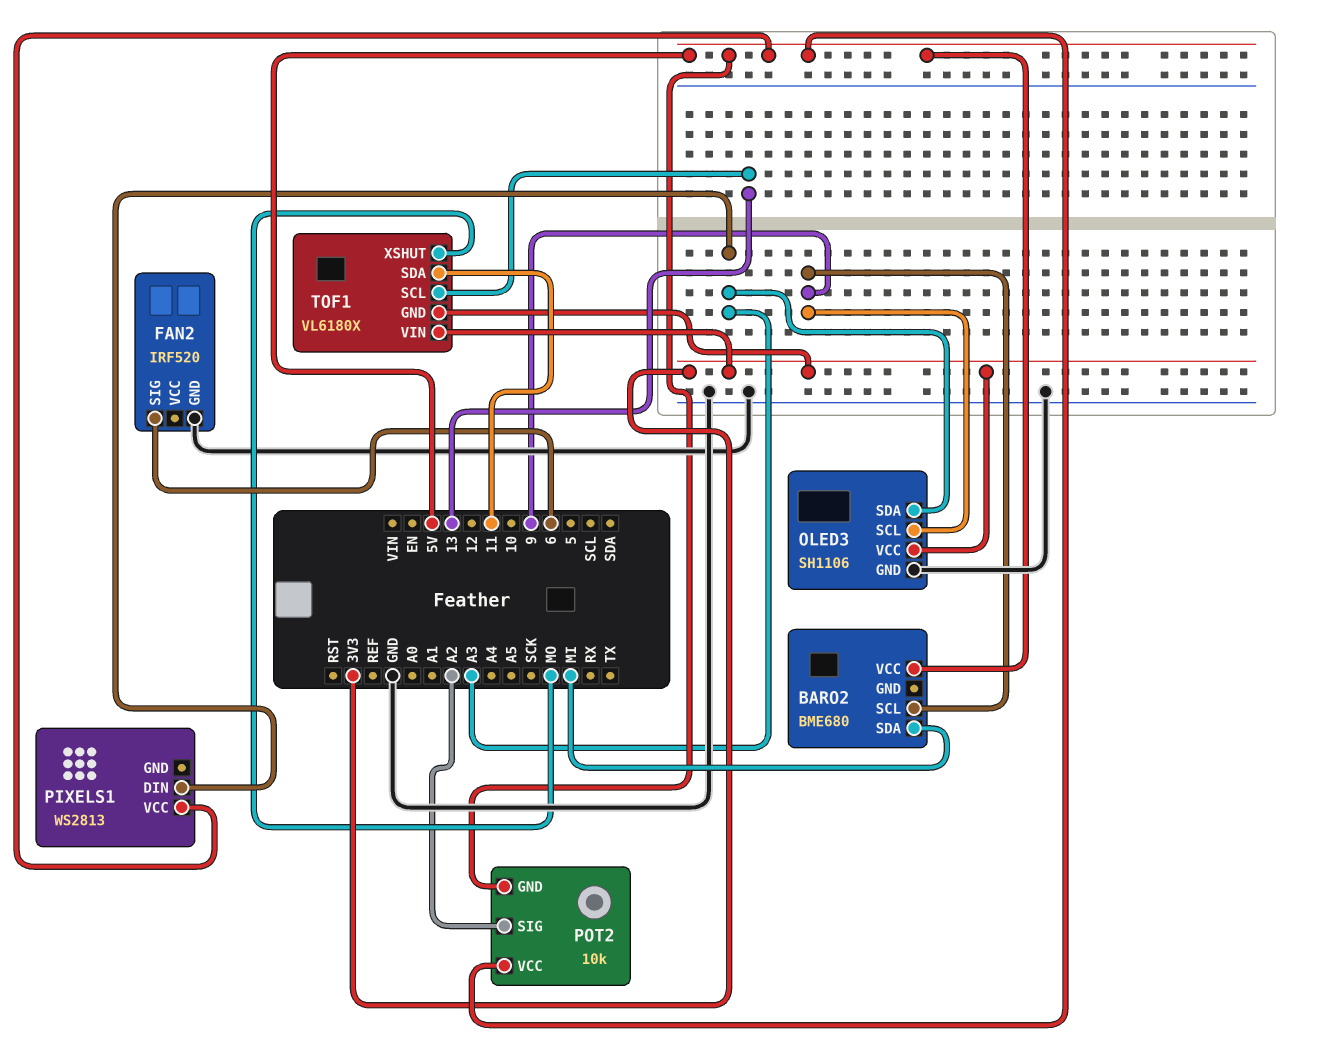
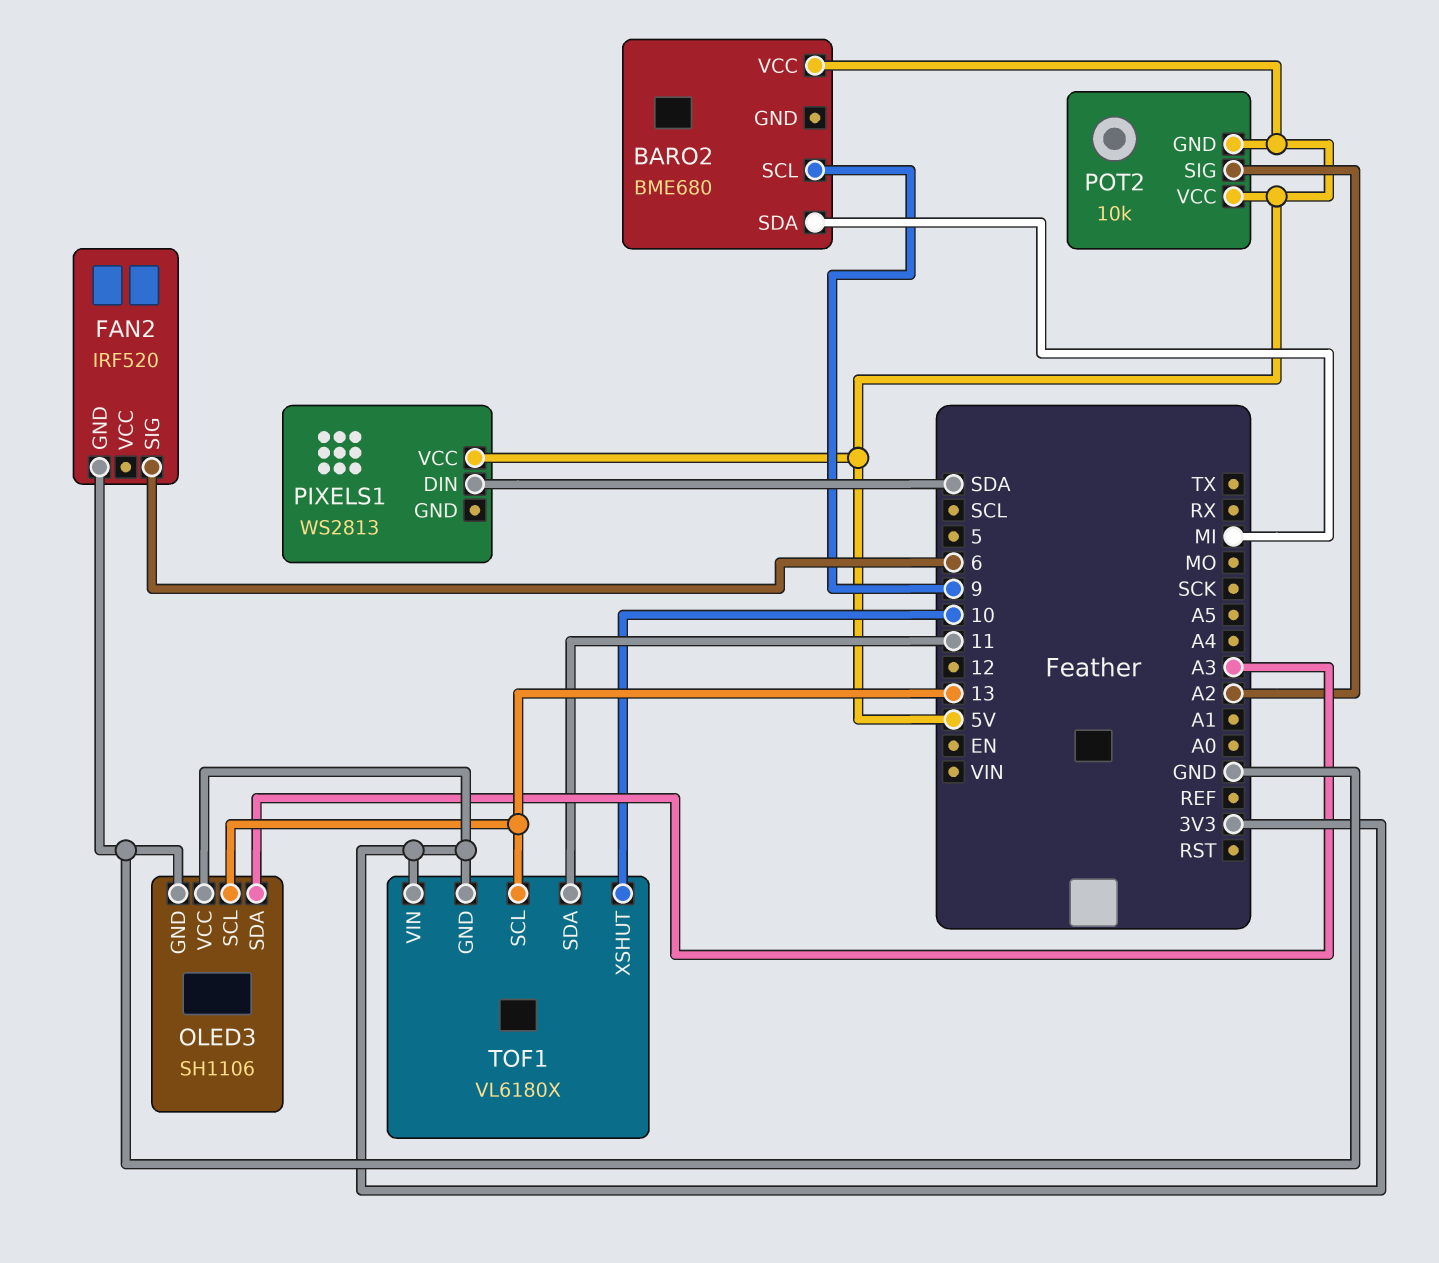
OLED3 pin SCL: 9 -> 13
PIXELS1 pin DIN: A3 -> SDA
TOF1 pin XSHUT: MO -> 10

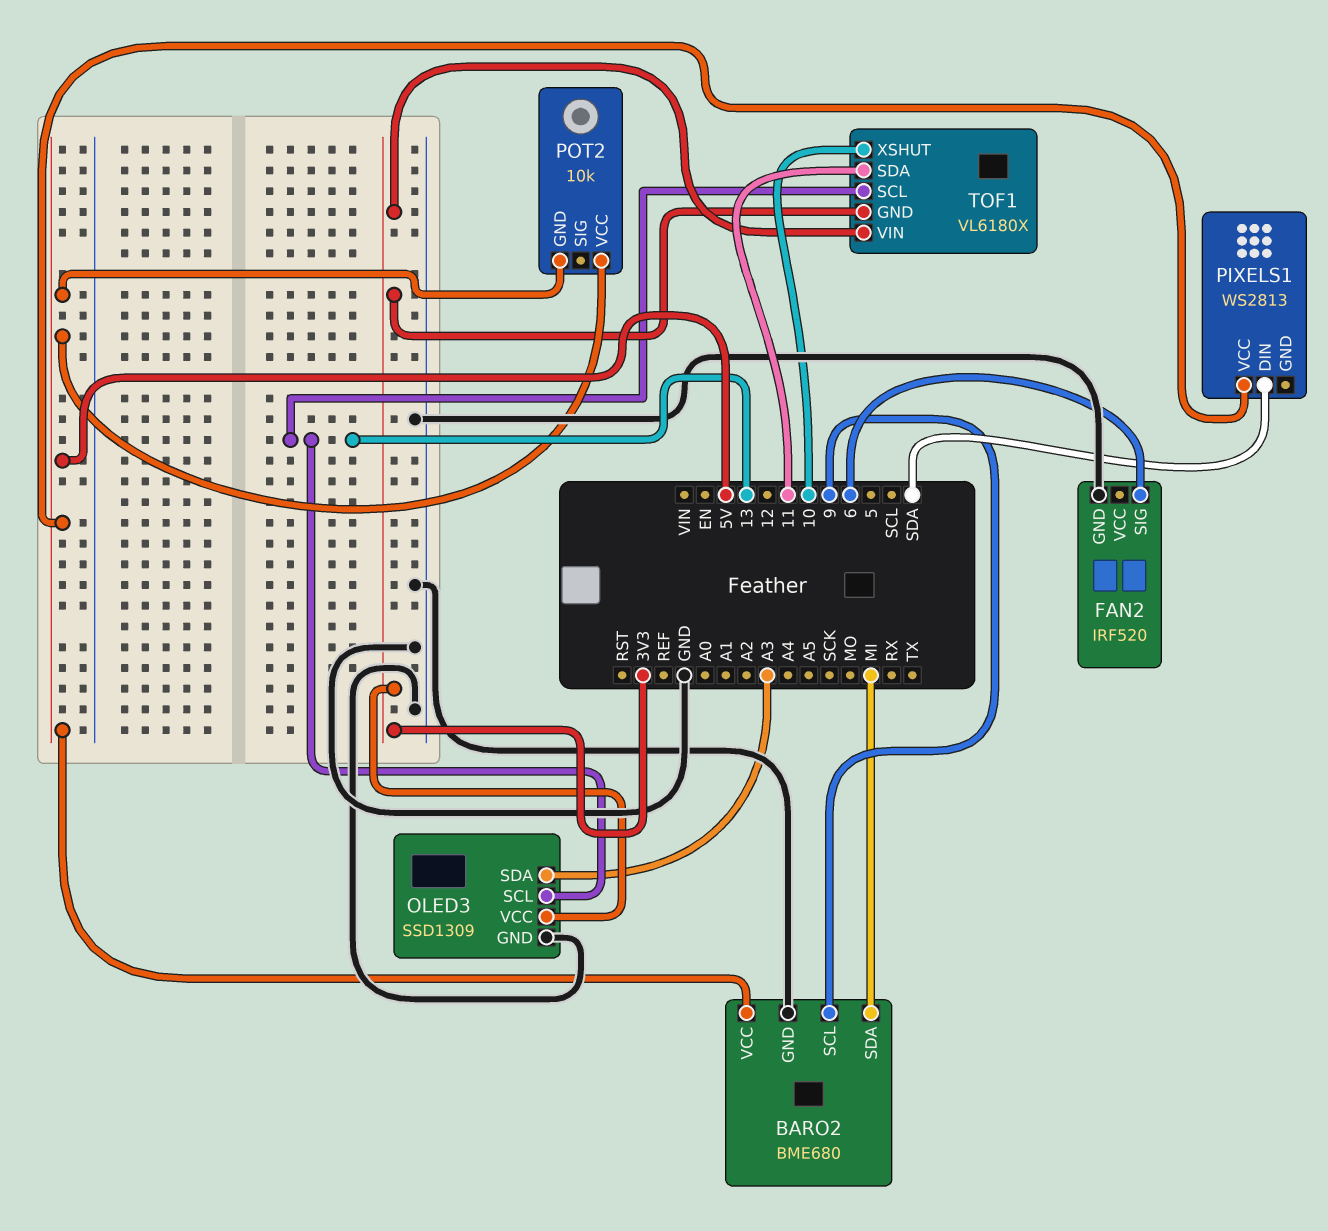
BARO2 pin GND: none -> GND
OLED3: SH1106 -> SSD1309
POT2 pin SIG: A2 -> none

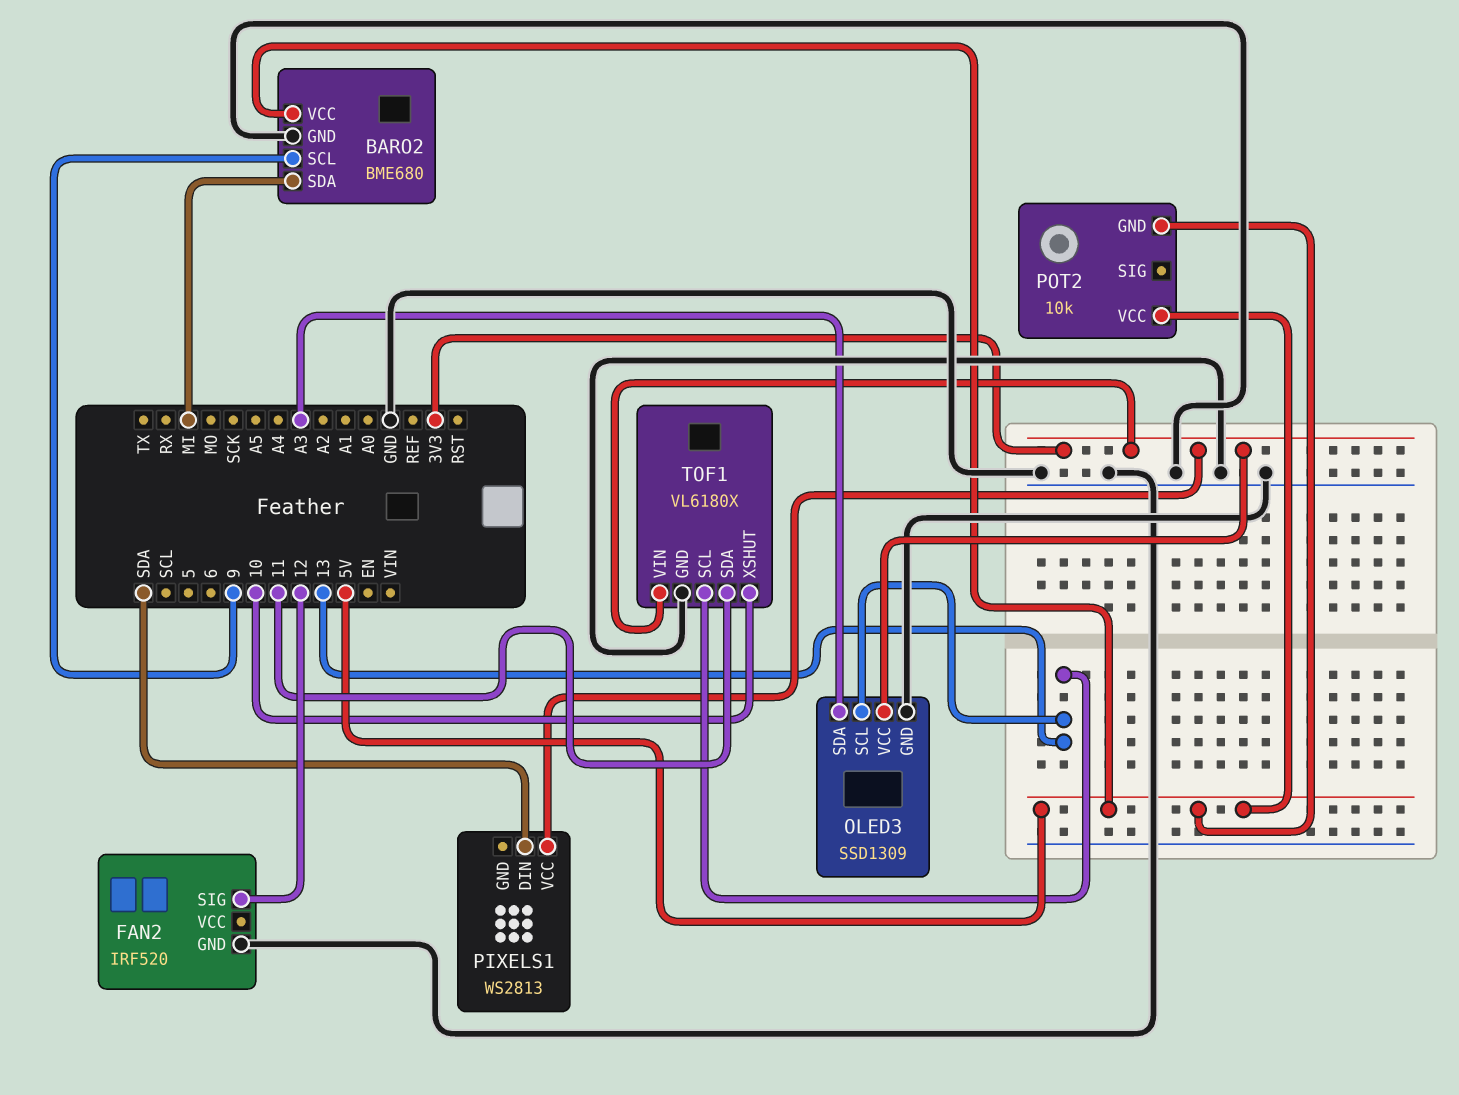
FAN2 pin SIG: 6 -> 12
PIXELS1 pin VCC: 5V -> 3V3
TOF1 pin GND: 3V3 -> GND

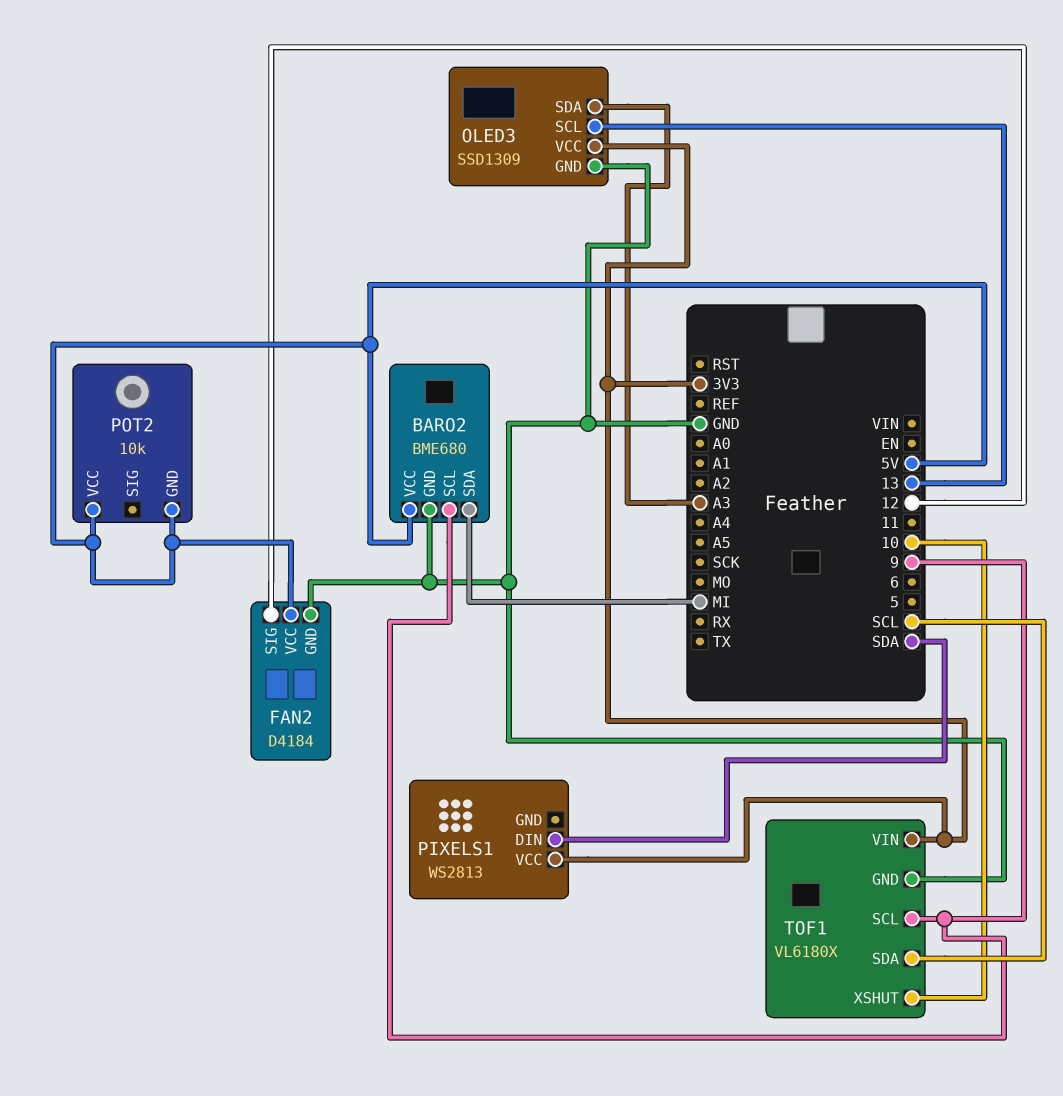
FAN2: IRF520 -> D4184
FAN2 pin VCC: none -> 5V
TOF1 pin SCL: 13 -> 9
TOF1 pin SDA: 11 -> SCL

